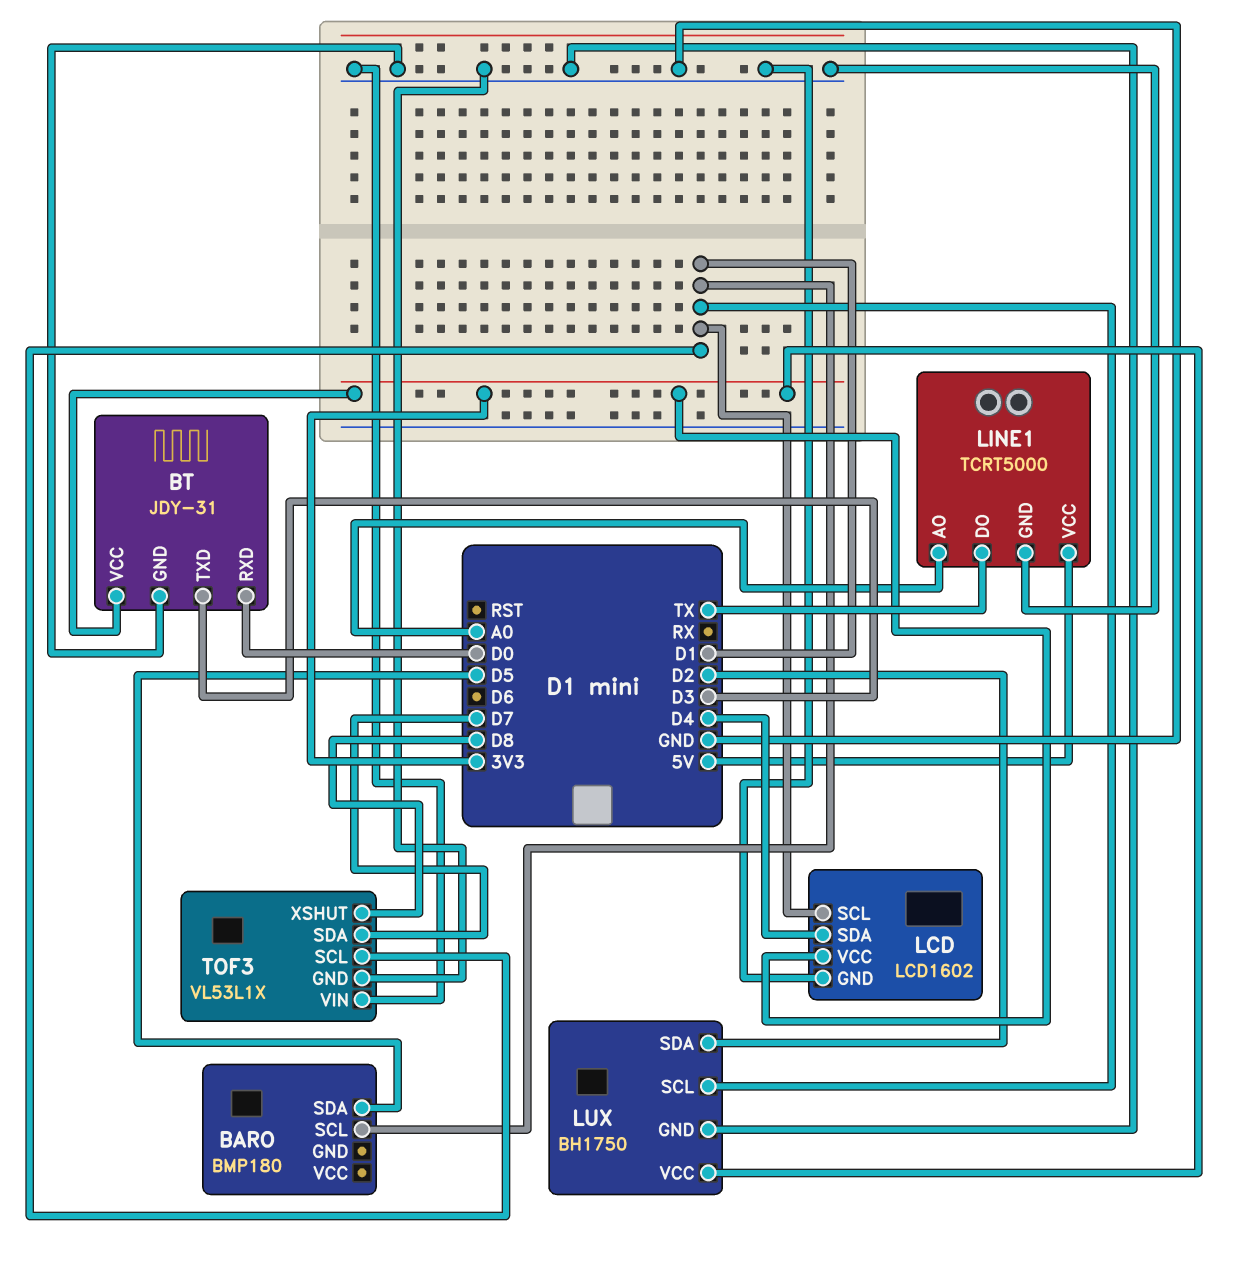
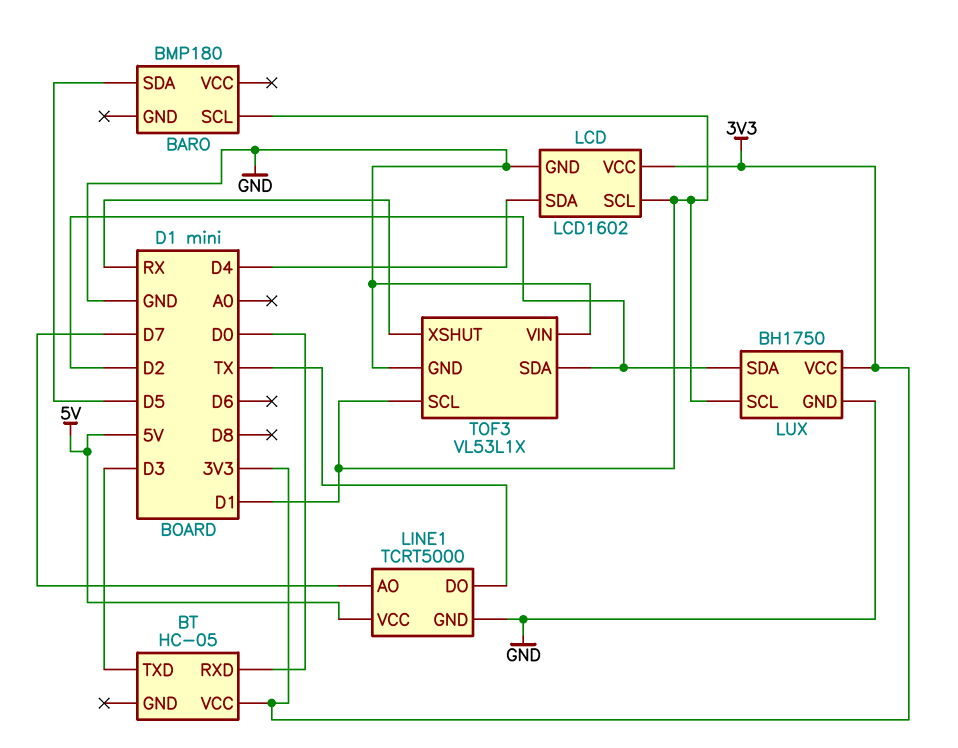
BT: JDY-31 -> HC-05
BT pin GND: GND -> none
LINE1 pin AO: A0 -> D7
TOF3 pin SDA: D7 -> D2
TOF3 pin XSHUT: D8 -> RX

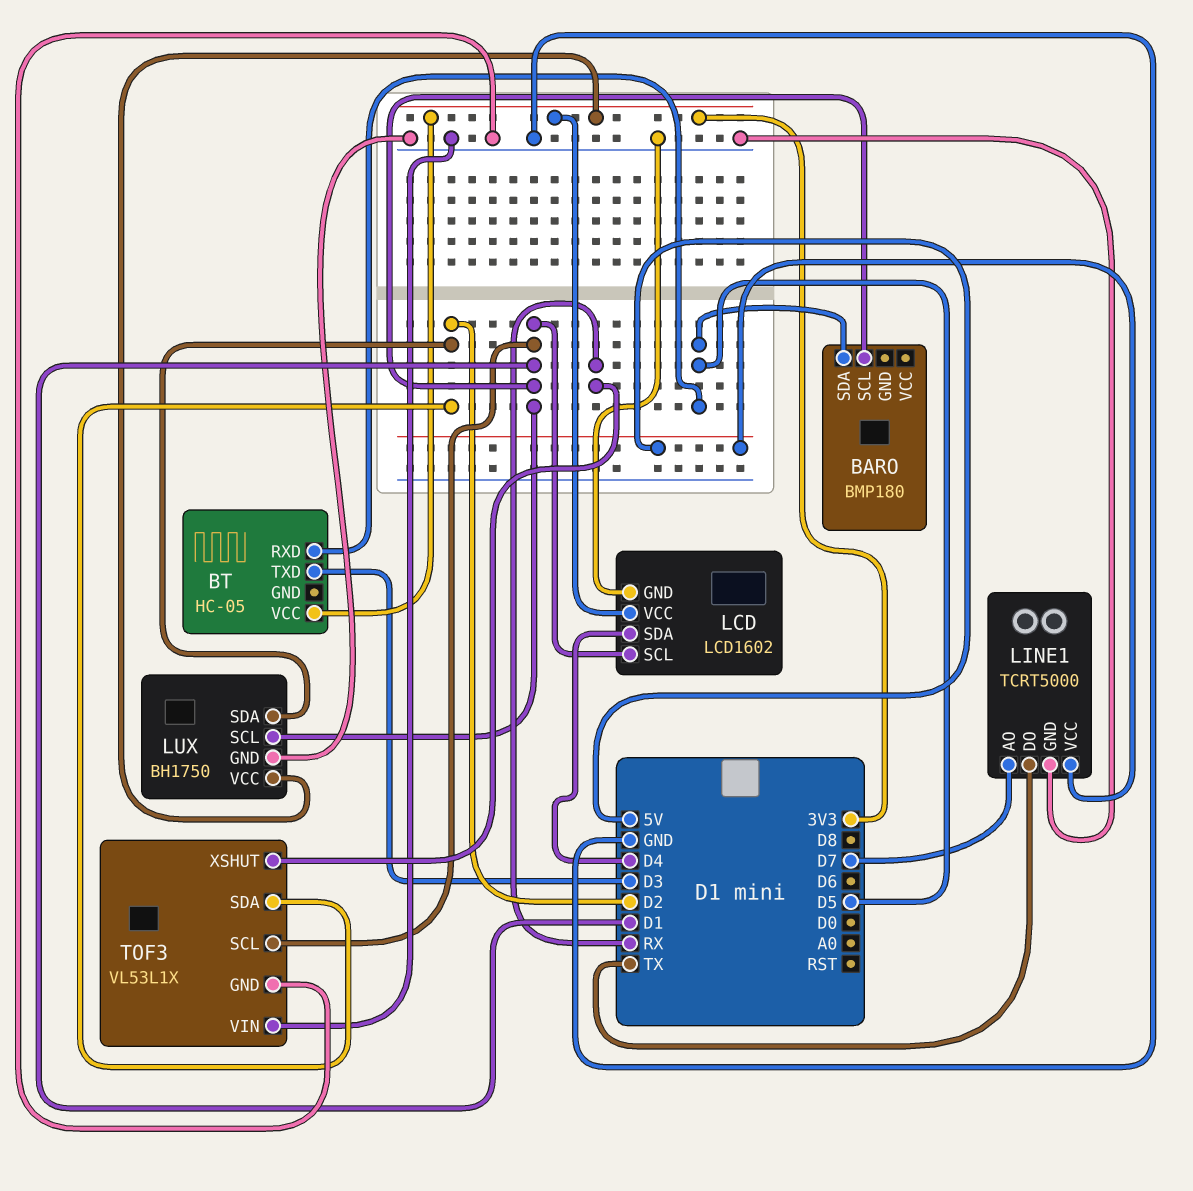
BT pin RXD: D0 -> D5

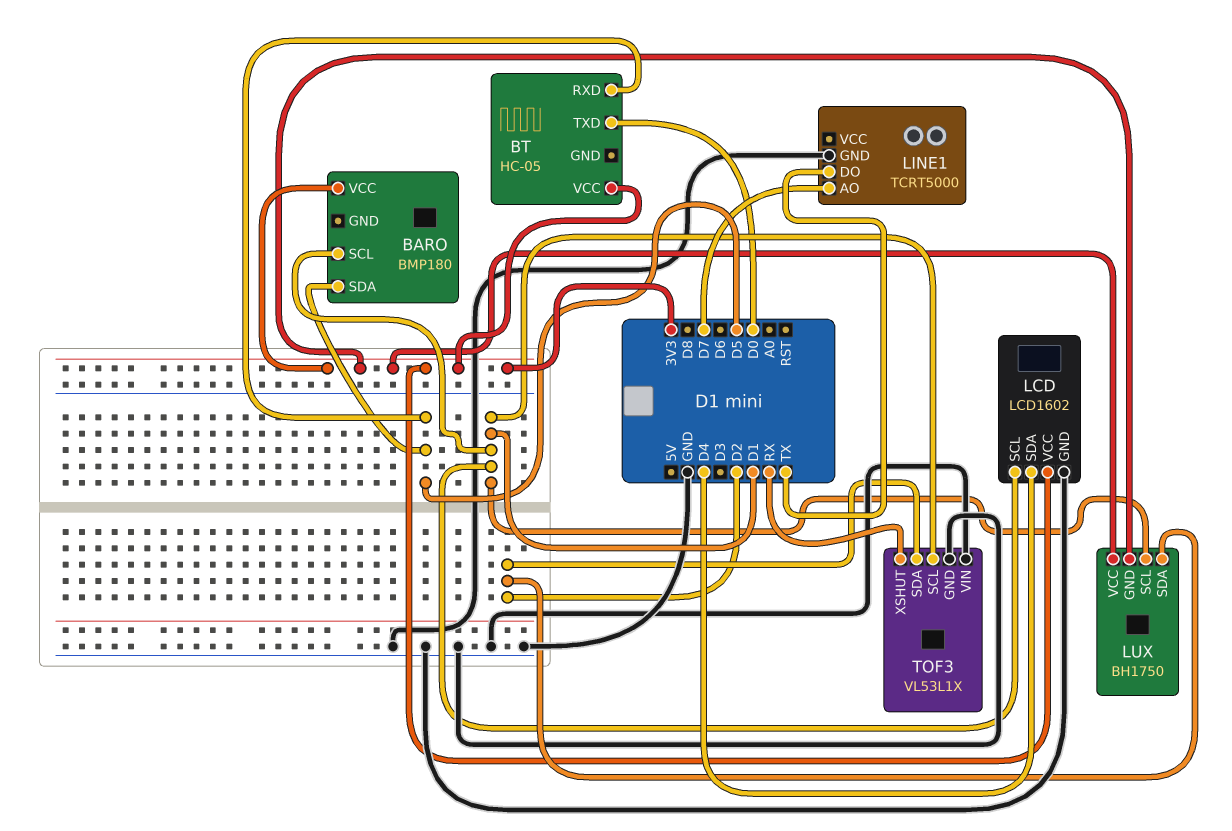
BARO pin VCC: none -> 3V3
BT pin TXD: D3 -> D0
LINE1 pin VCC: 5V -> none
LUX pin GND: GND -> 3V3

